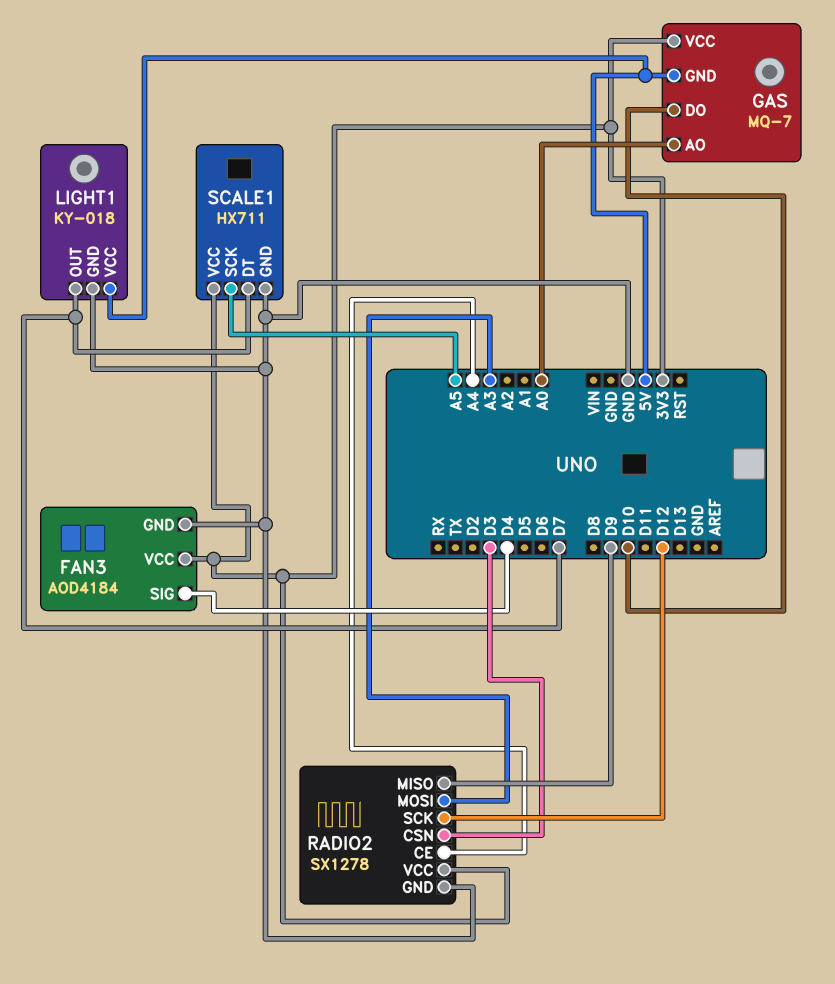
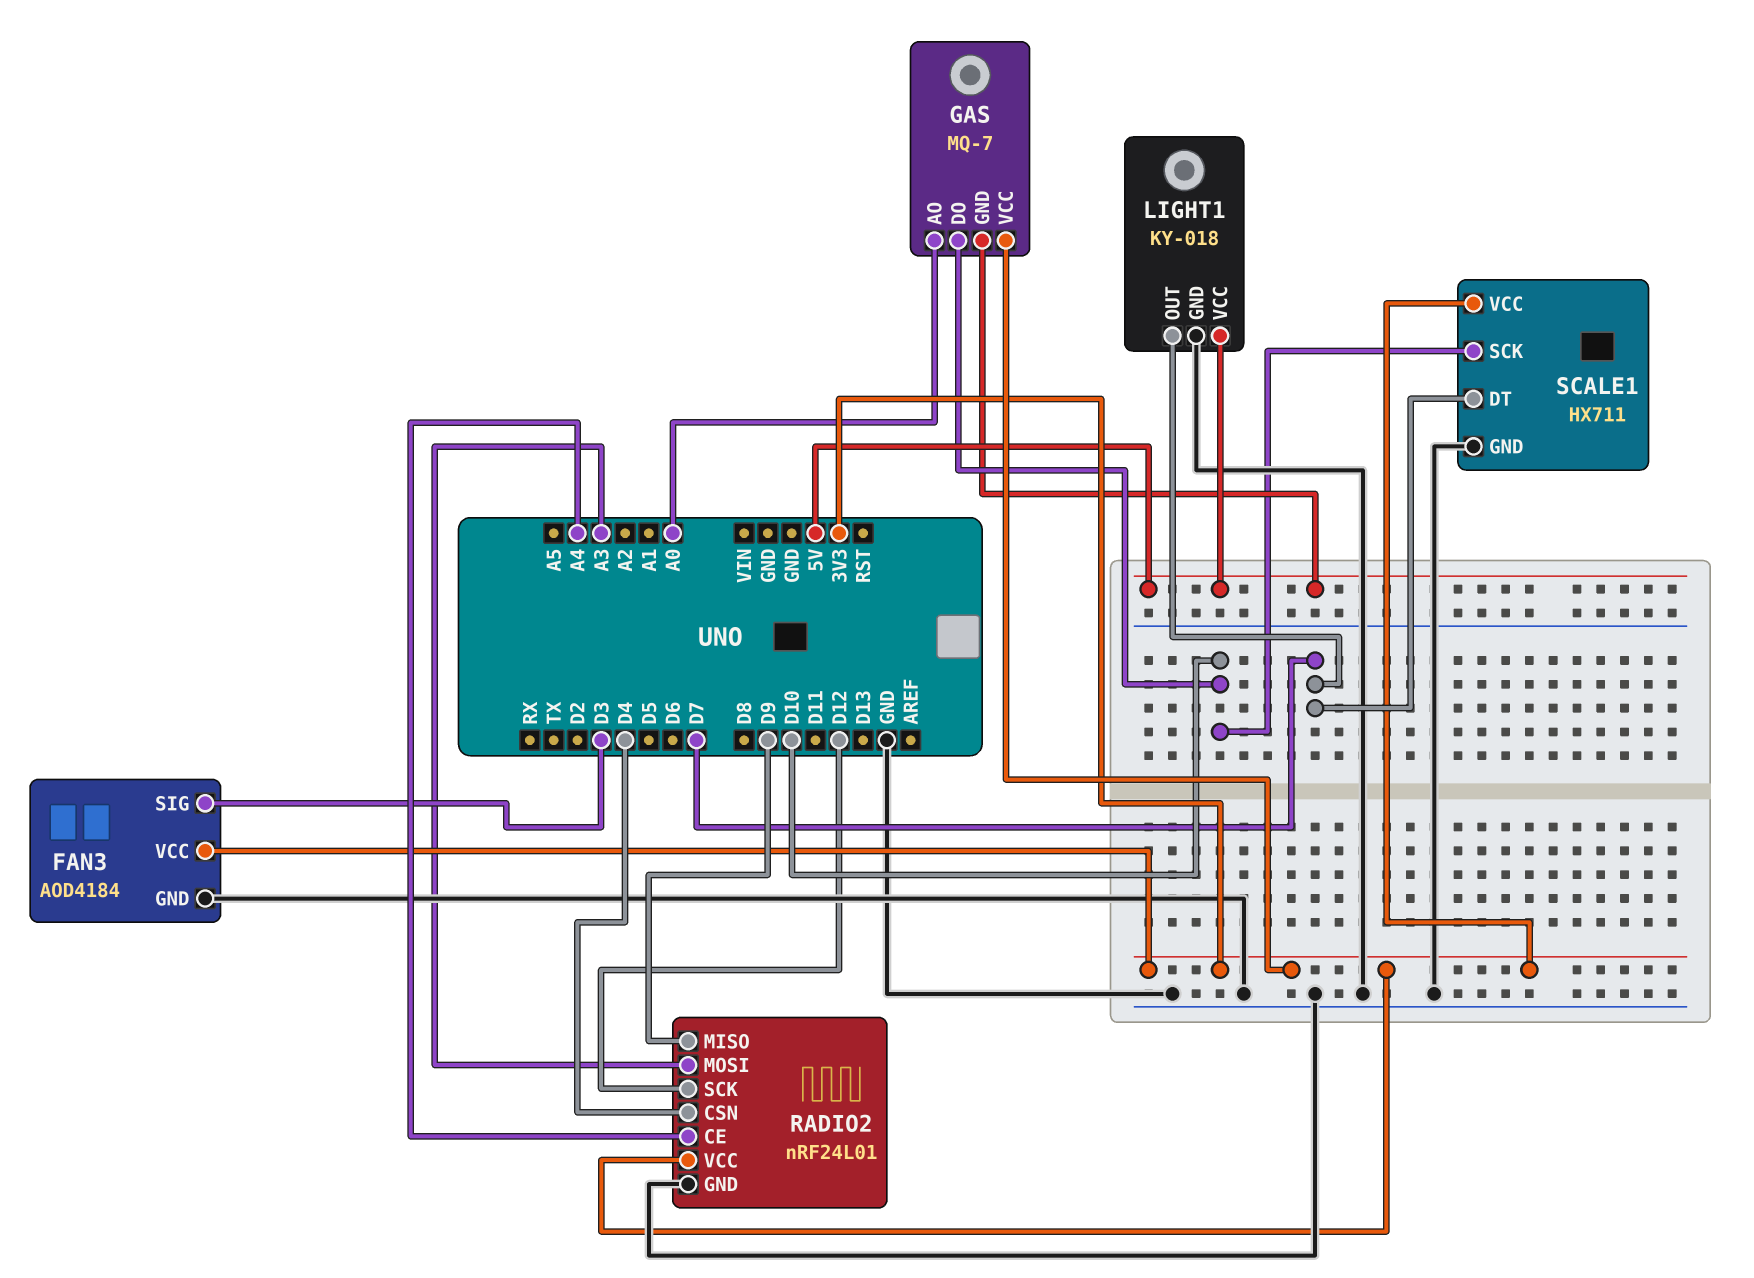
FAN3 pin SIG: D4 -> D3
RADIO2: SX1278 -> nRF24L01
RADIO2 pin CSN: D3 -> D4
SCALE1 pin SCK: A5 -> D10

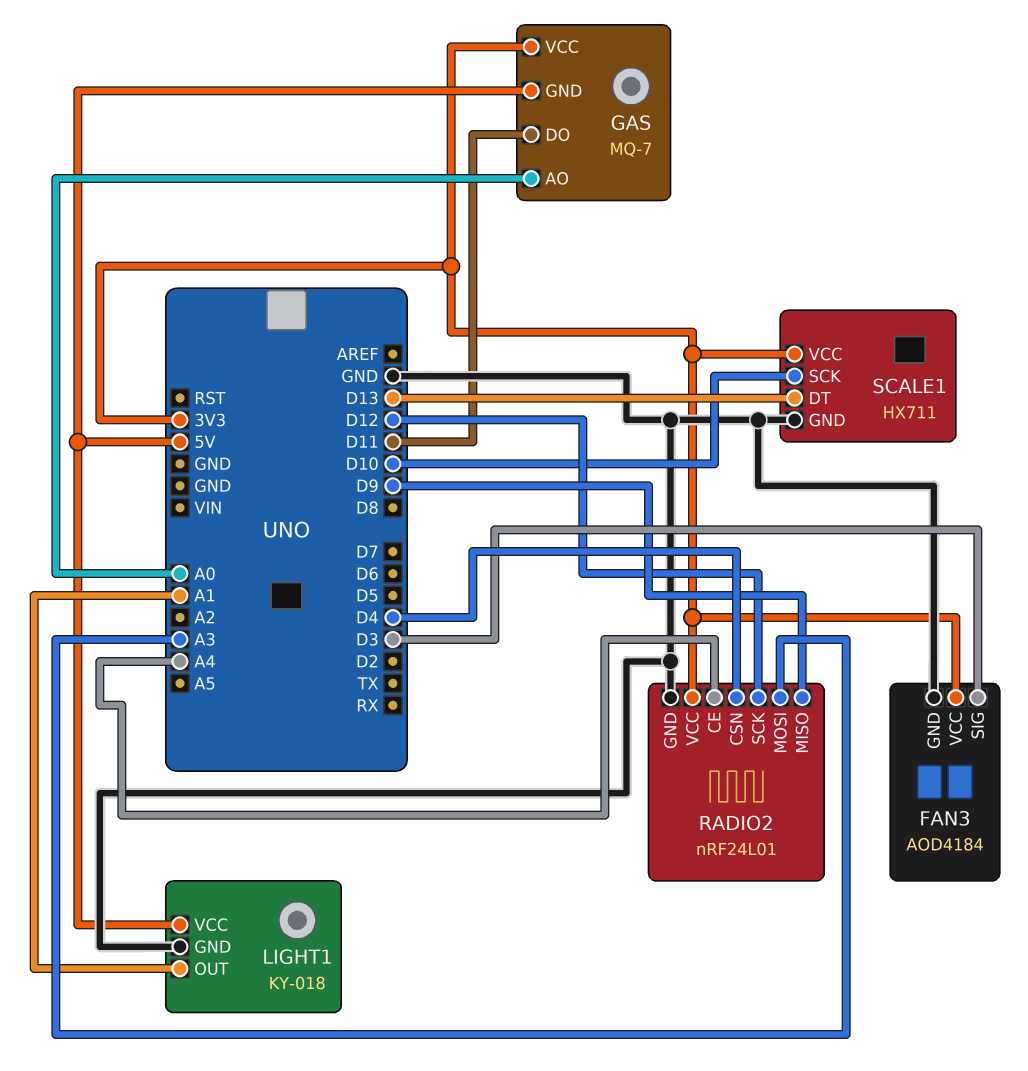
GAS pin DO: D10 -> D11
LIGHT1 pin OUT: D7 -> A1
SCALE1 pin DT: D7 -> D13

